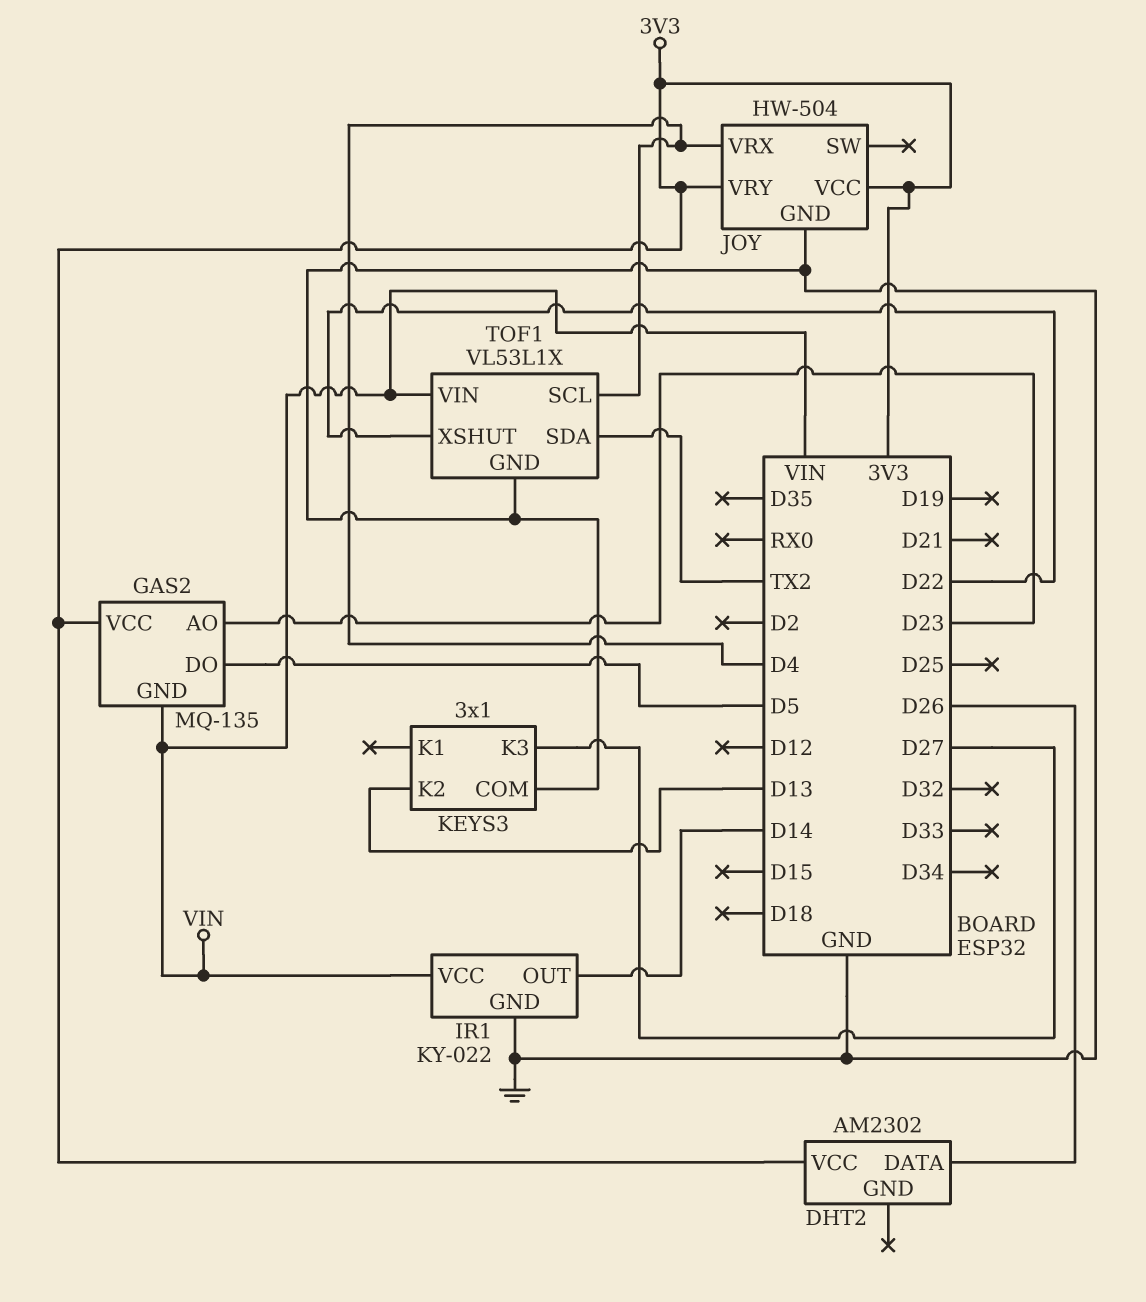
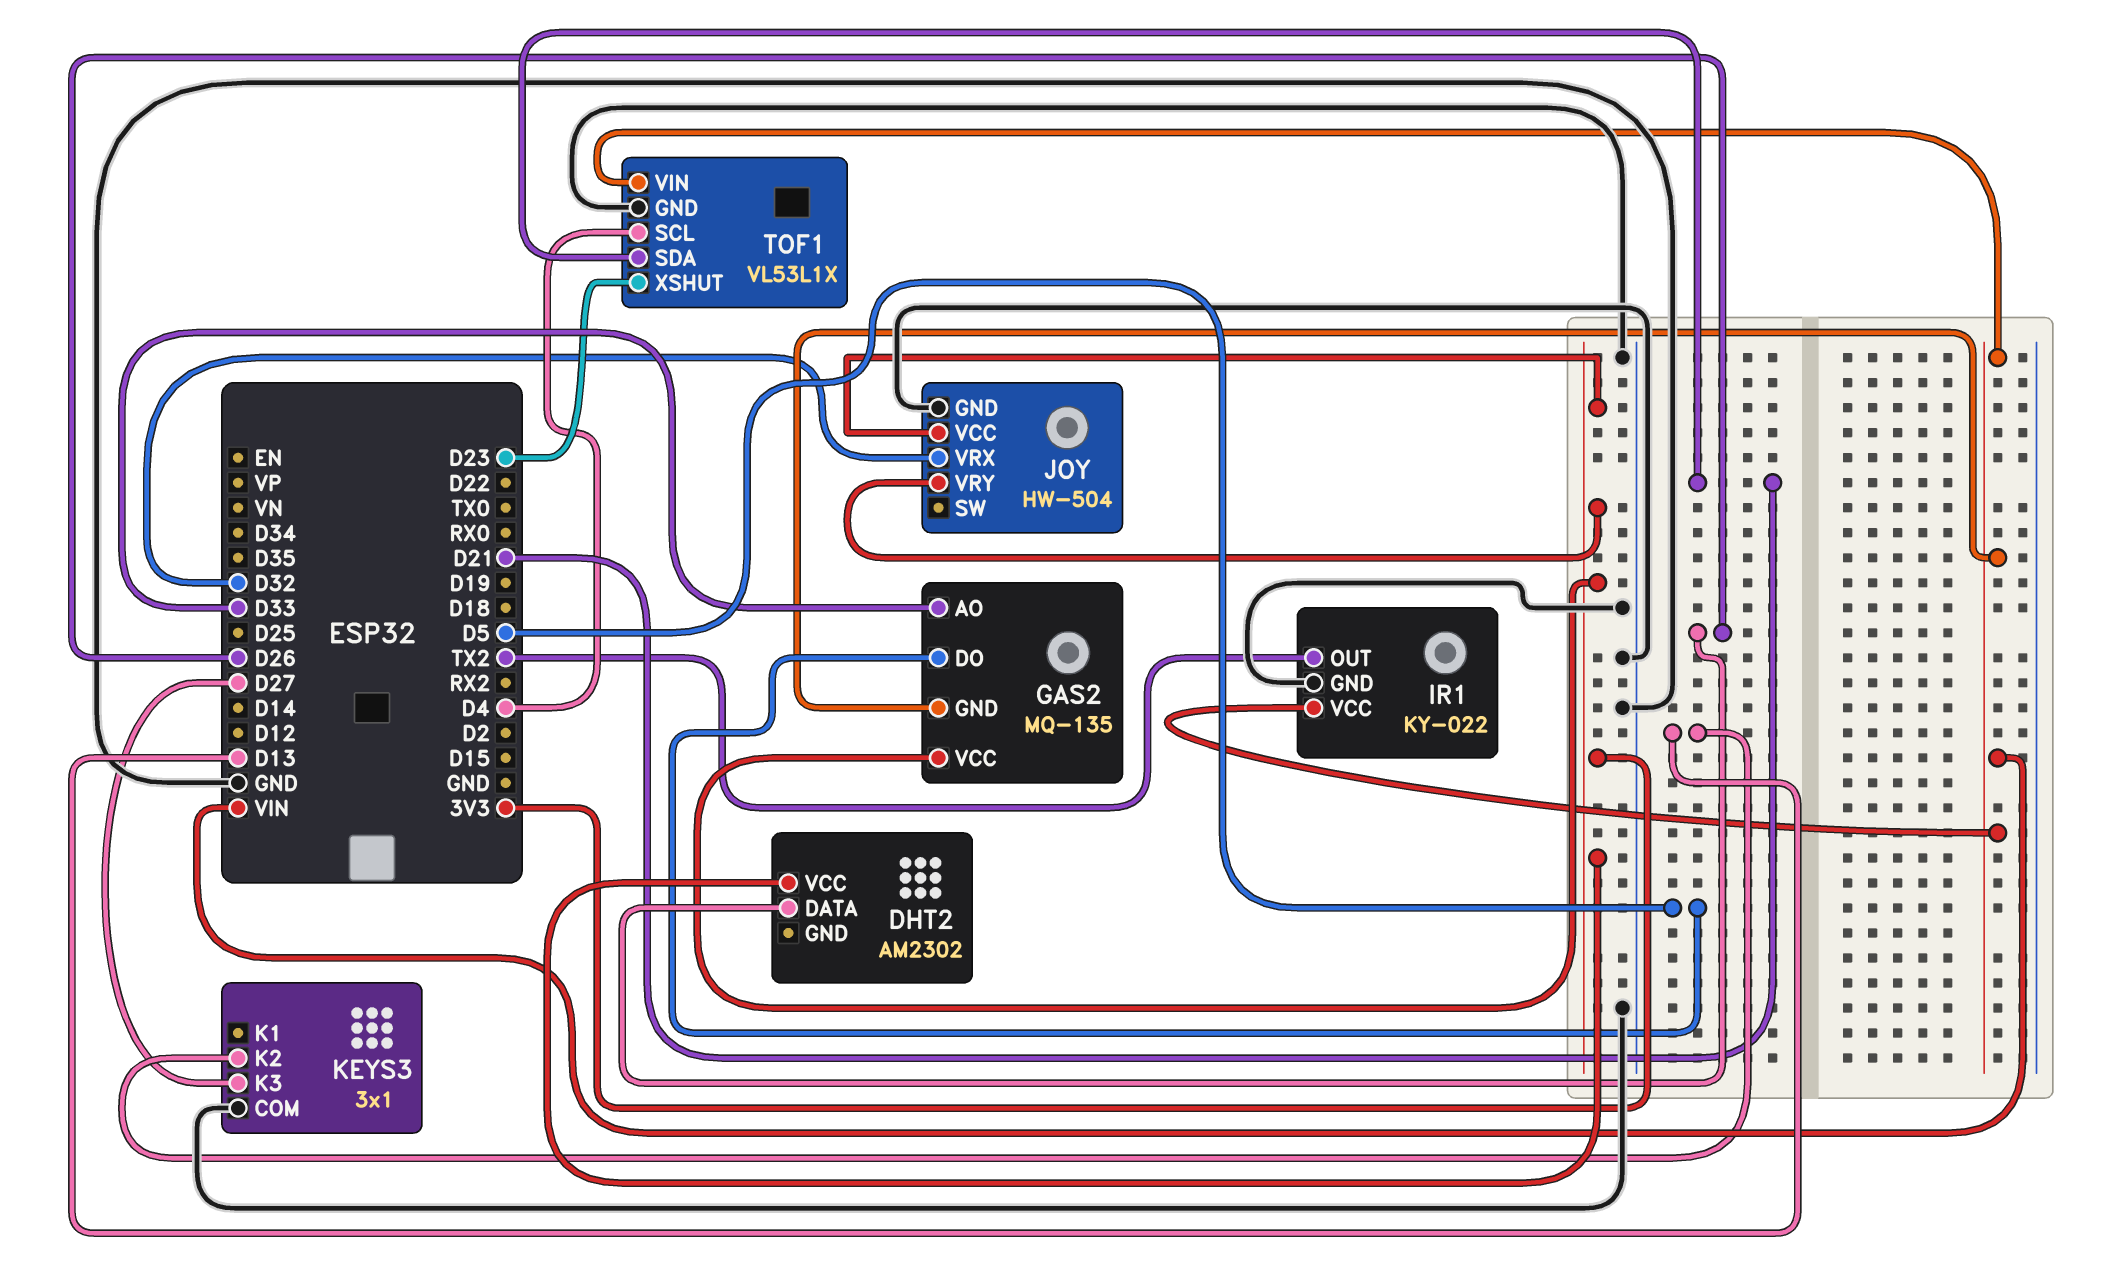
GAS2 pin AO: D23 -> D33
IR1 pin OUT: D14 -> TX2
JOY pin VRX: D4 -> D32
TOF1 pin SDA: TX2 -> D21
TOF1 pin XSHUT: D22 -> D23

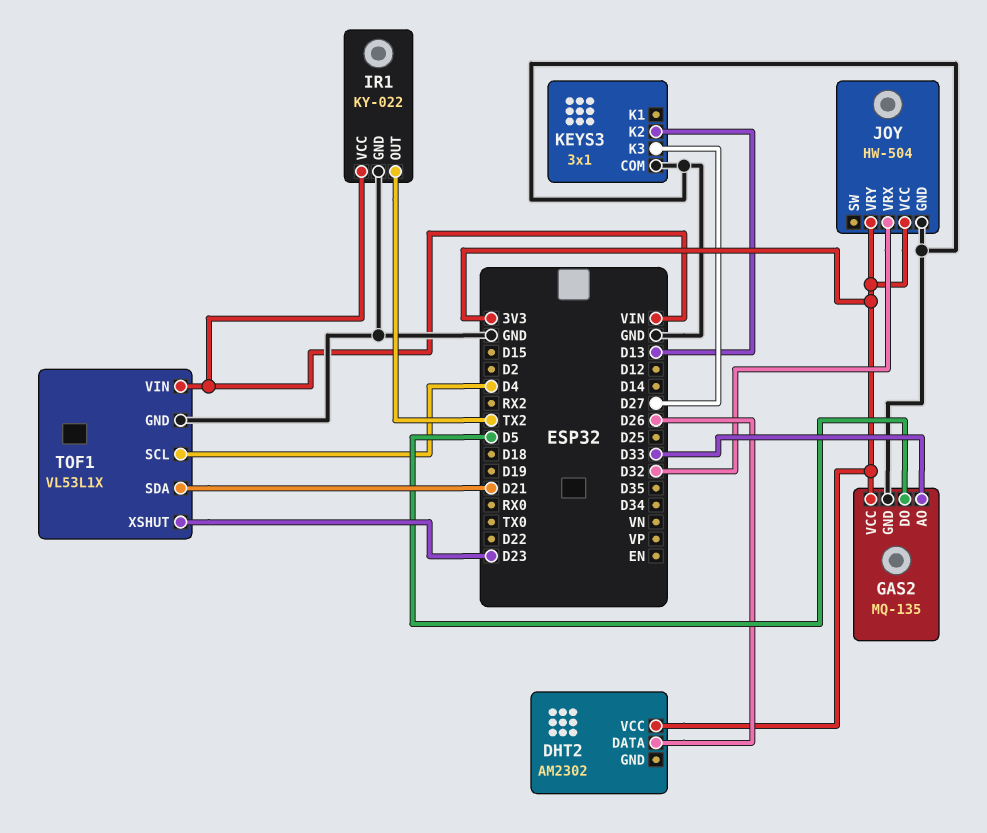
GAS2 pin GND: VIN -> GND

